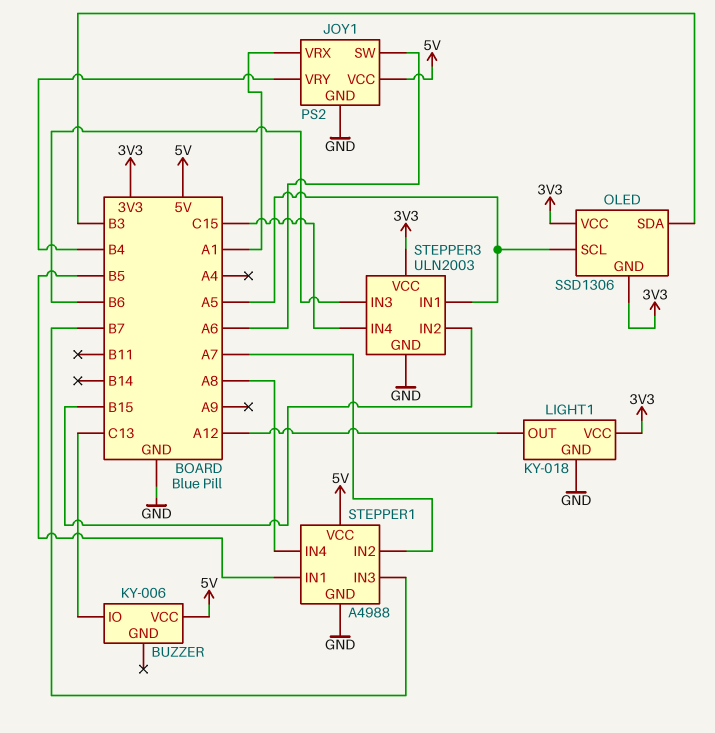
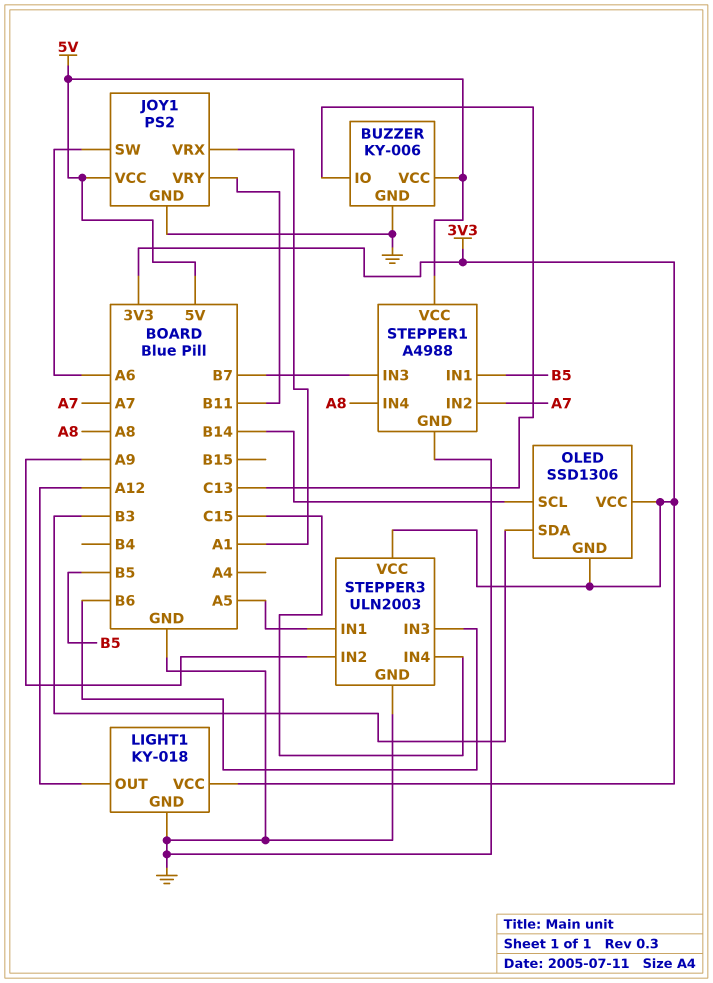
BUZZER pin GND: none -> GND
JOY1 pin VRY: B4 -> B11
OLED pin SCL: A5 -> B14
STEPPER3 pin IN2: B15 -> A9

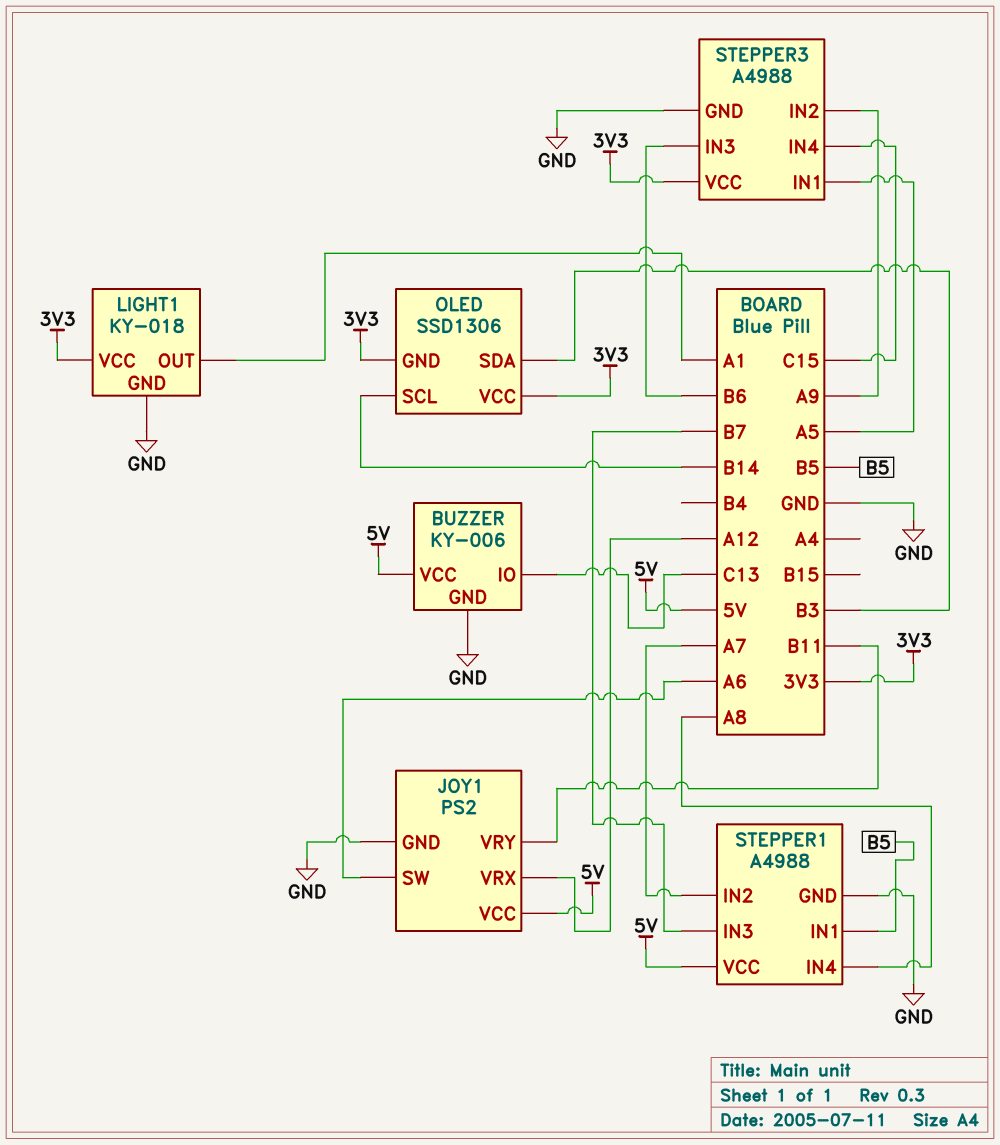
JOY1 pin VRX: A1 -> A12
LIGHT1 pin OUT: A12 -> A1
STEPPER3: ULN2003 -> A4988

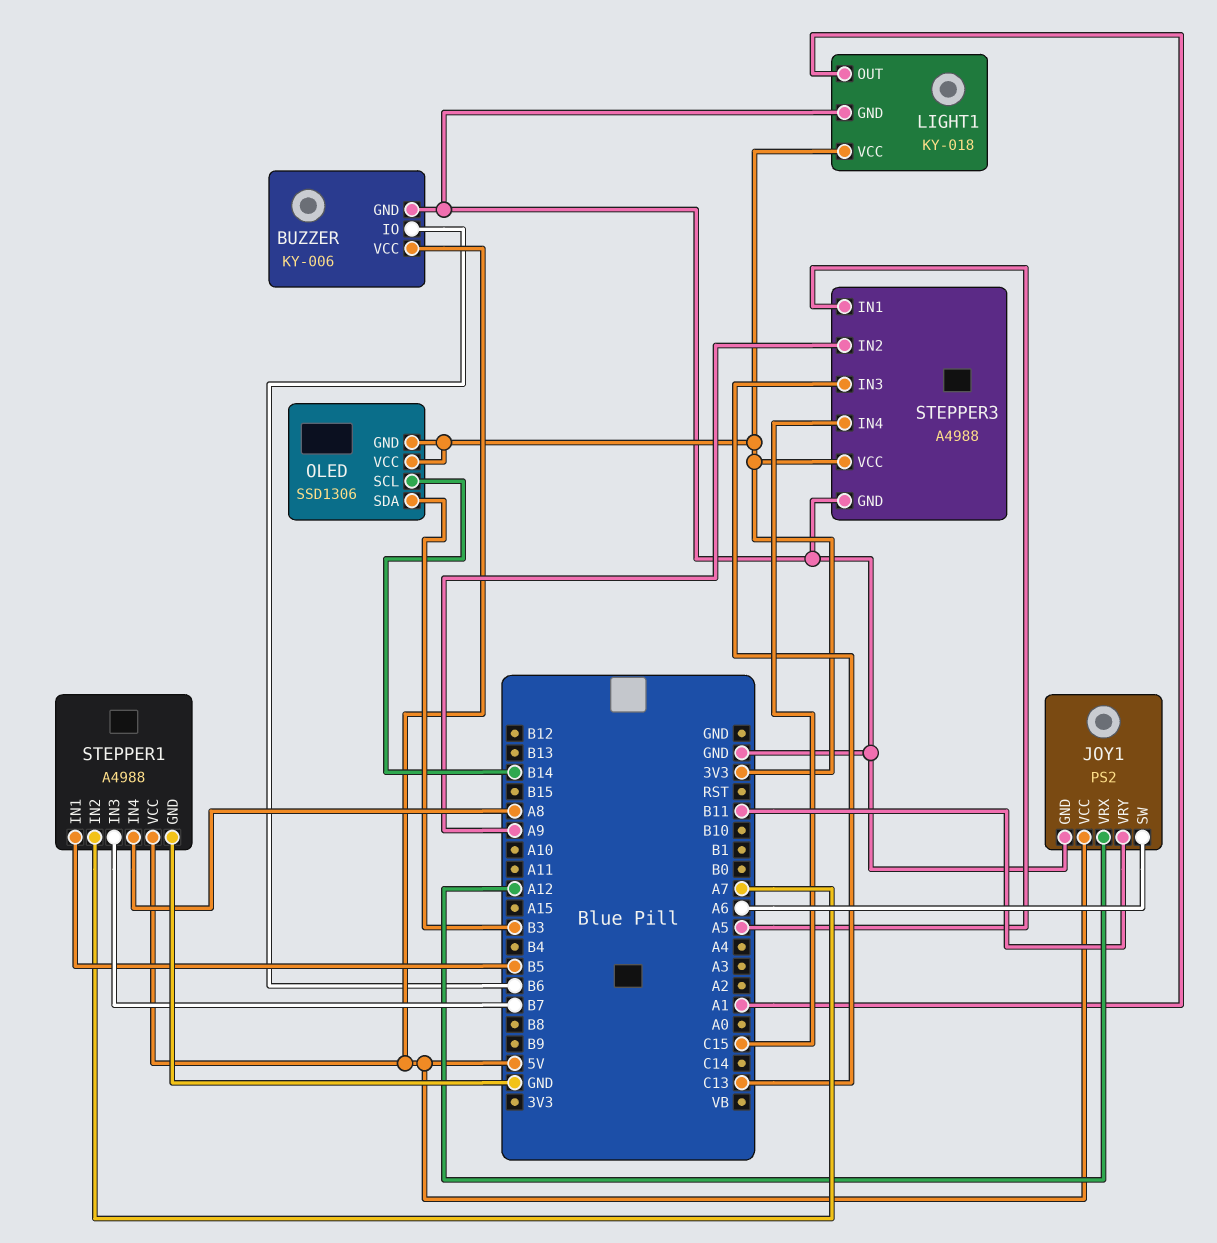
BUZZER pin IO: C13 -> B6
STEPPER3 pin IN3: B6 -> C13

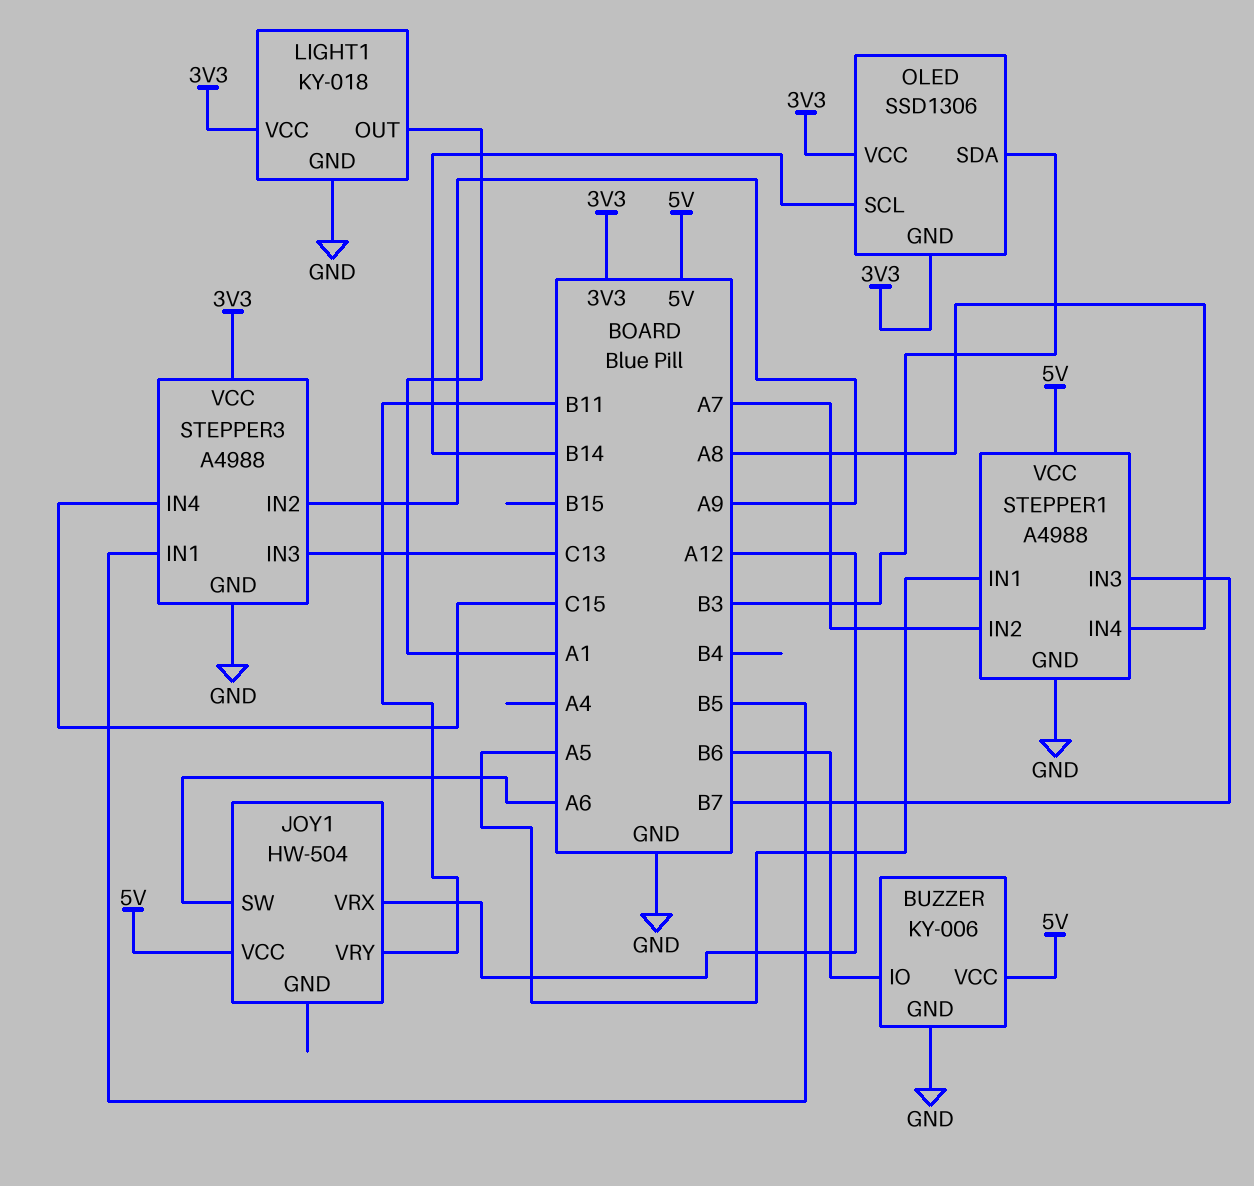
JOY1: PS2 -> HW-504
JOY1 pin GND: GND -> none
STEPPER1 pin IN1: B5 -> A5
STEPPER3 pin IN1: A5 -> B5

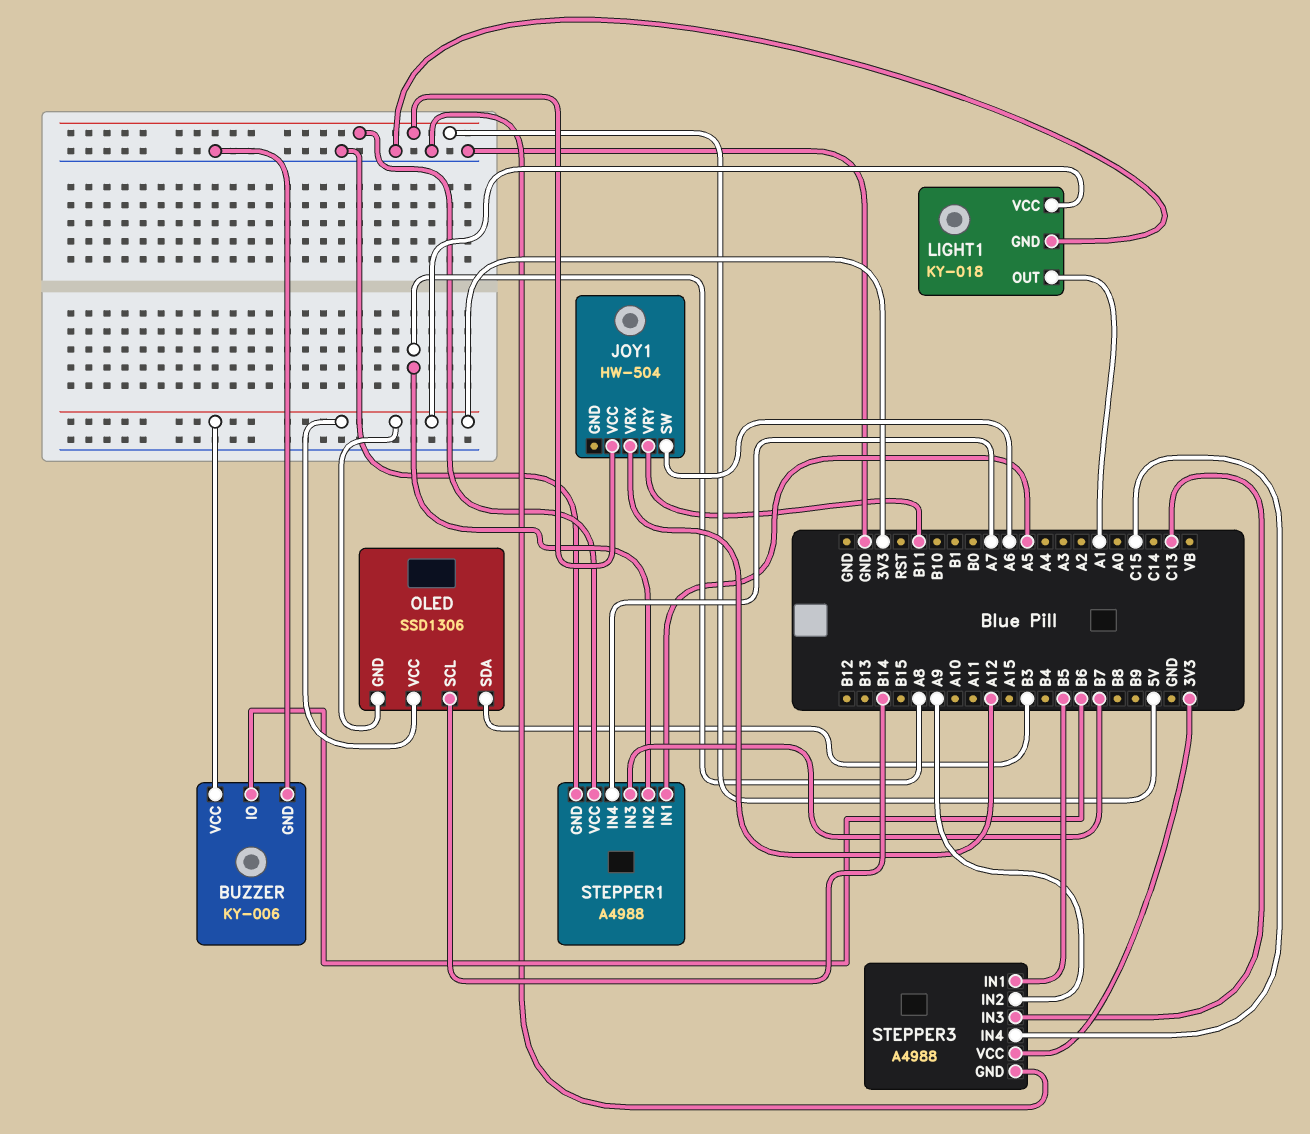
BUZZER pin VCC: 5V -> 3V3
STEPPER1 pin IN2: A7 -> A8
STEPPER1 pin IN4: A8 -> A7

